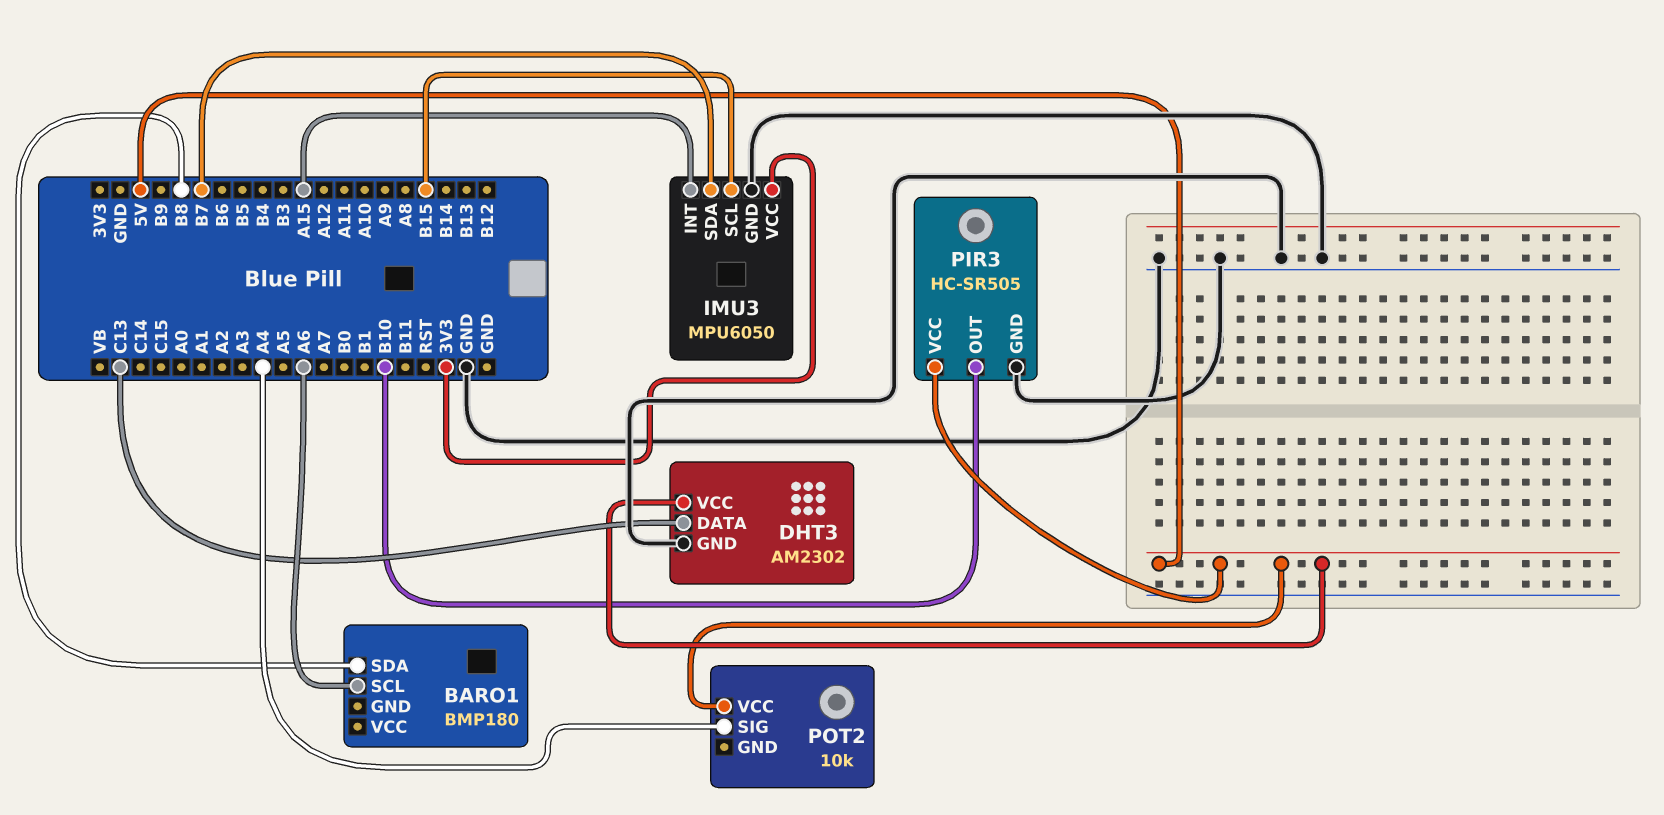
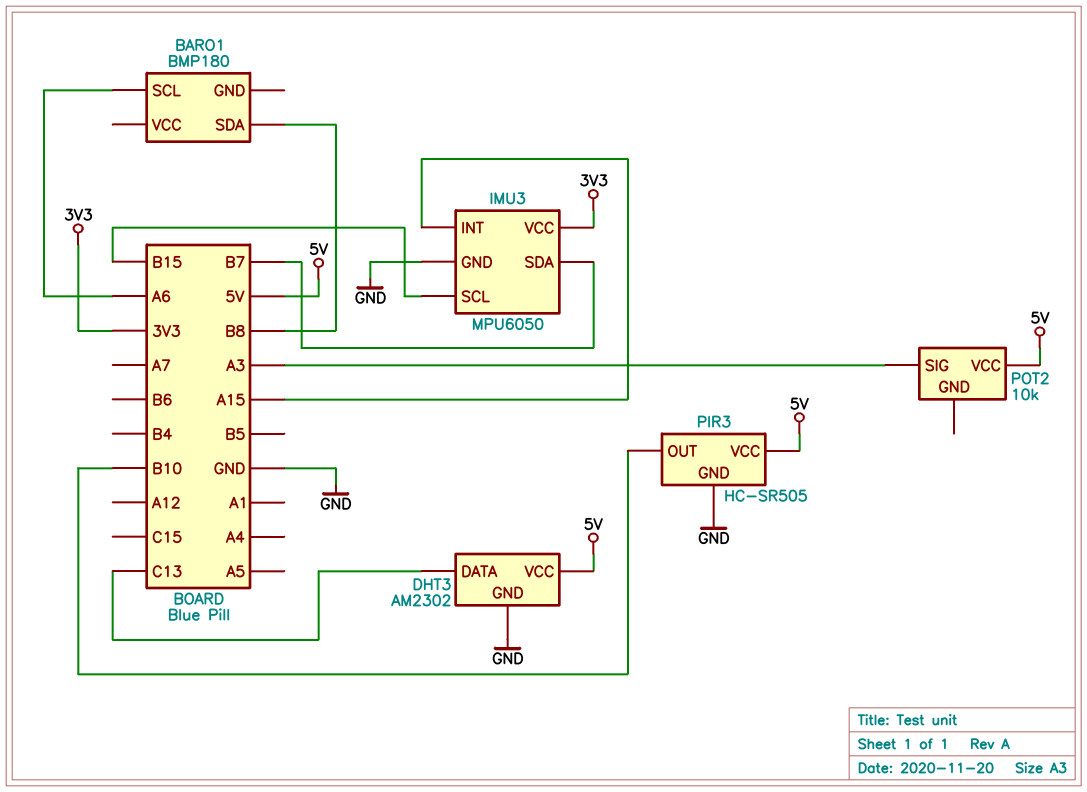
POT2 pin SIG: A4 -> A3

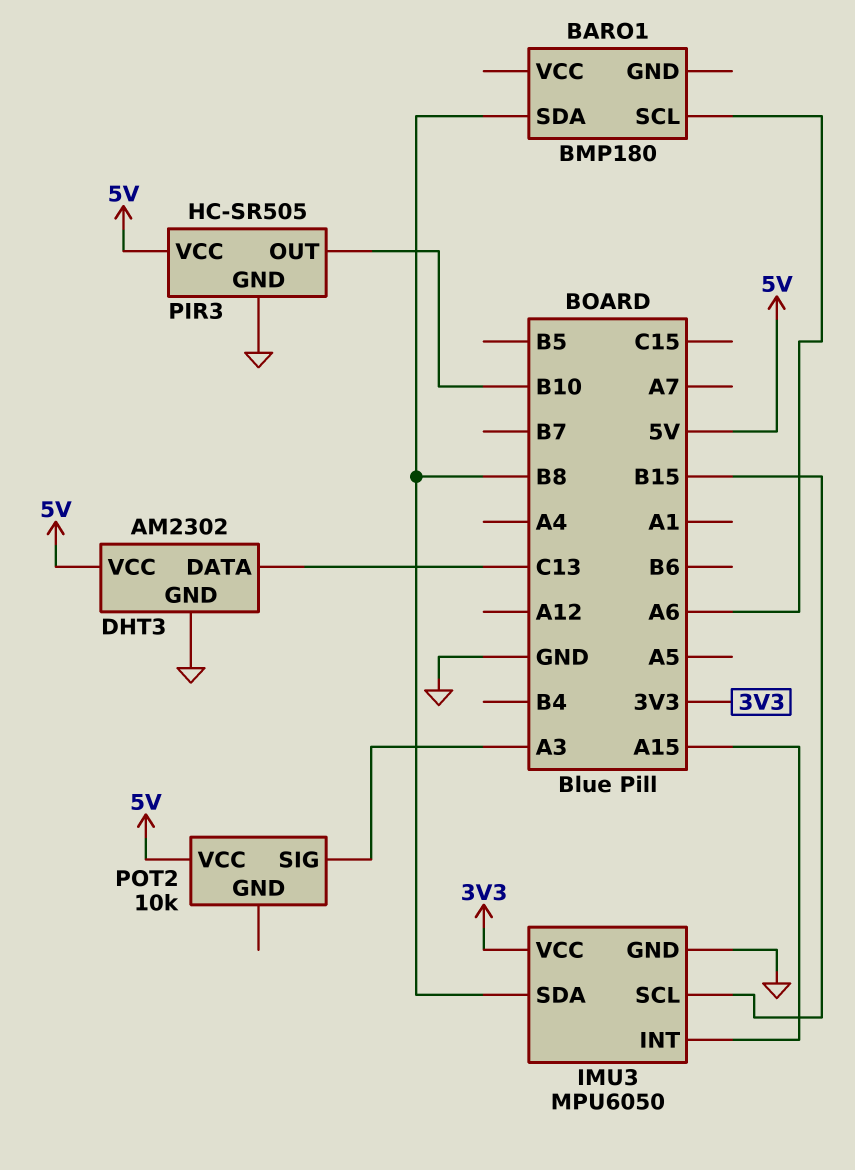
IMU3 pin SDA: B7 -> B8

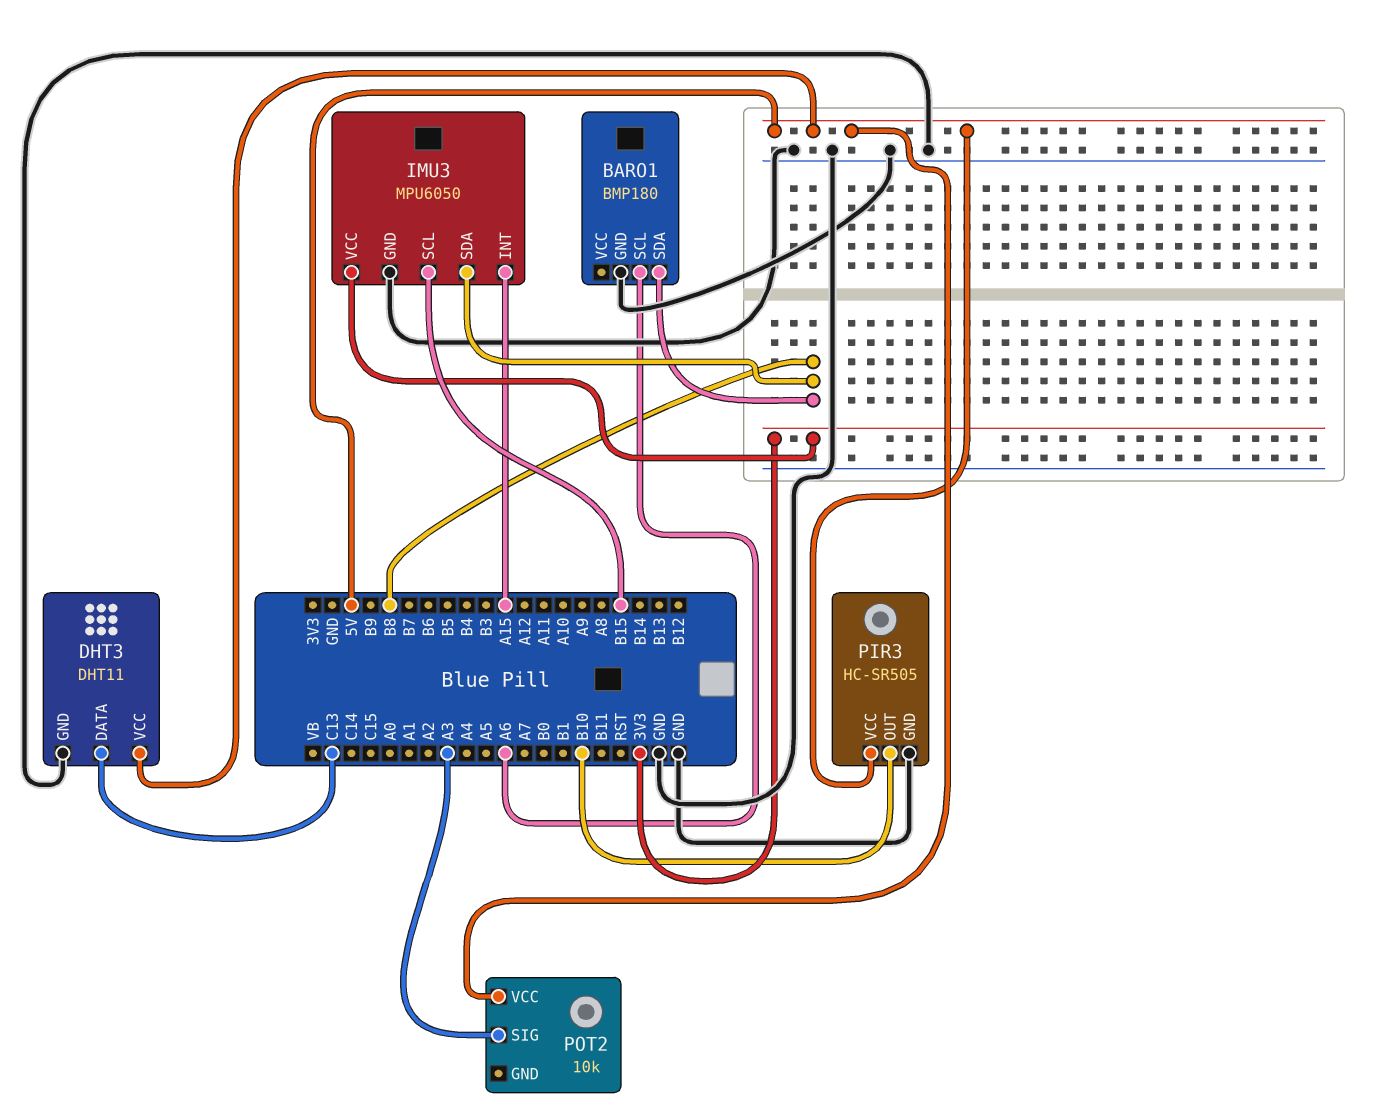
BARO1 pin GND: none -> GND
DHT3: AM2302 -> DHT11

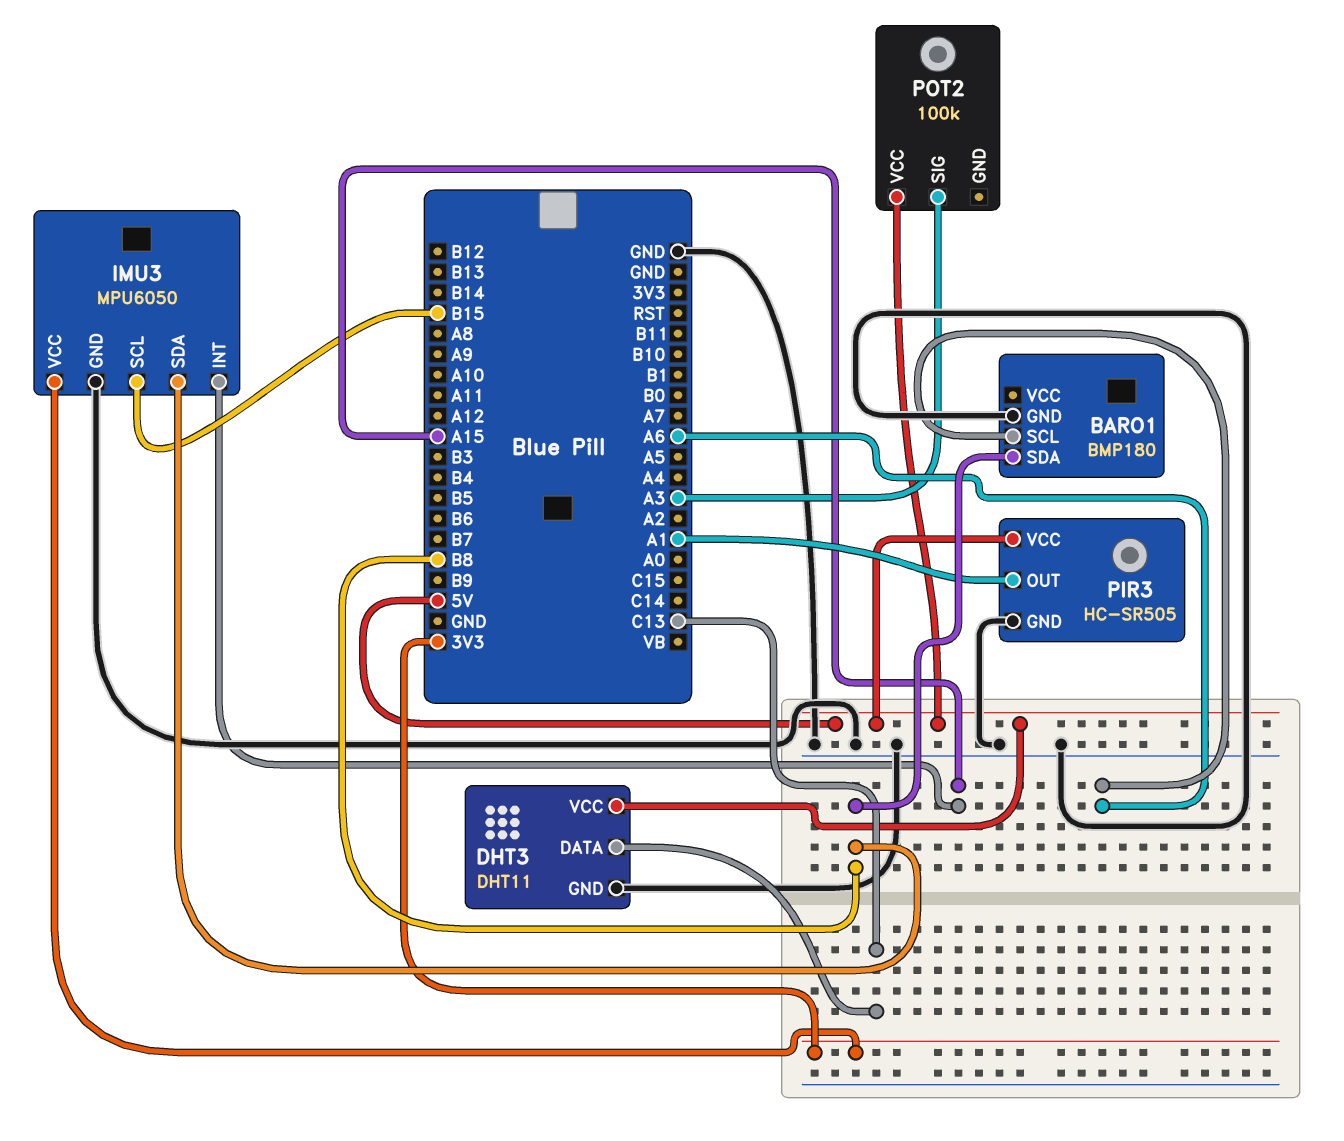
PIR3 pin OUT: B10 -> A1
POT2: 10k -> 100k

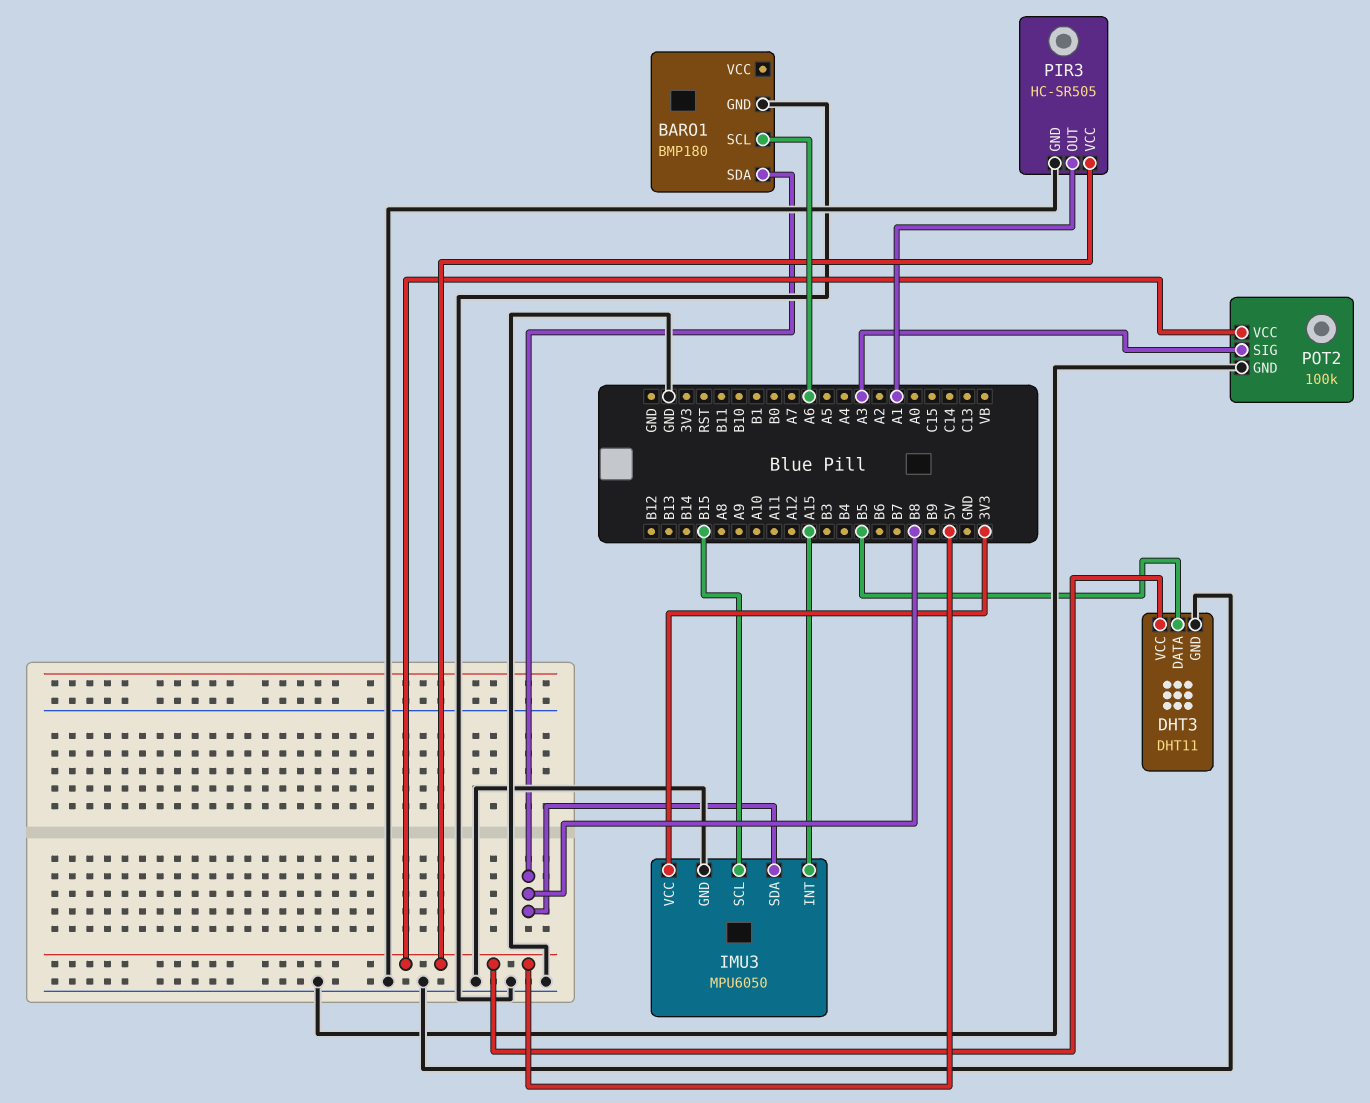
DHT3 pin DATA: C13 -> B5
POT2 pin GND: none -> GND

